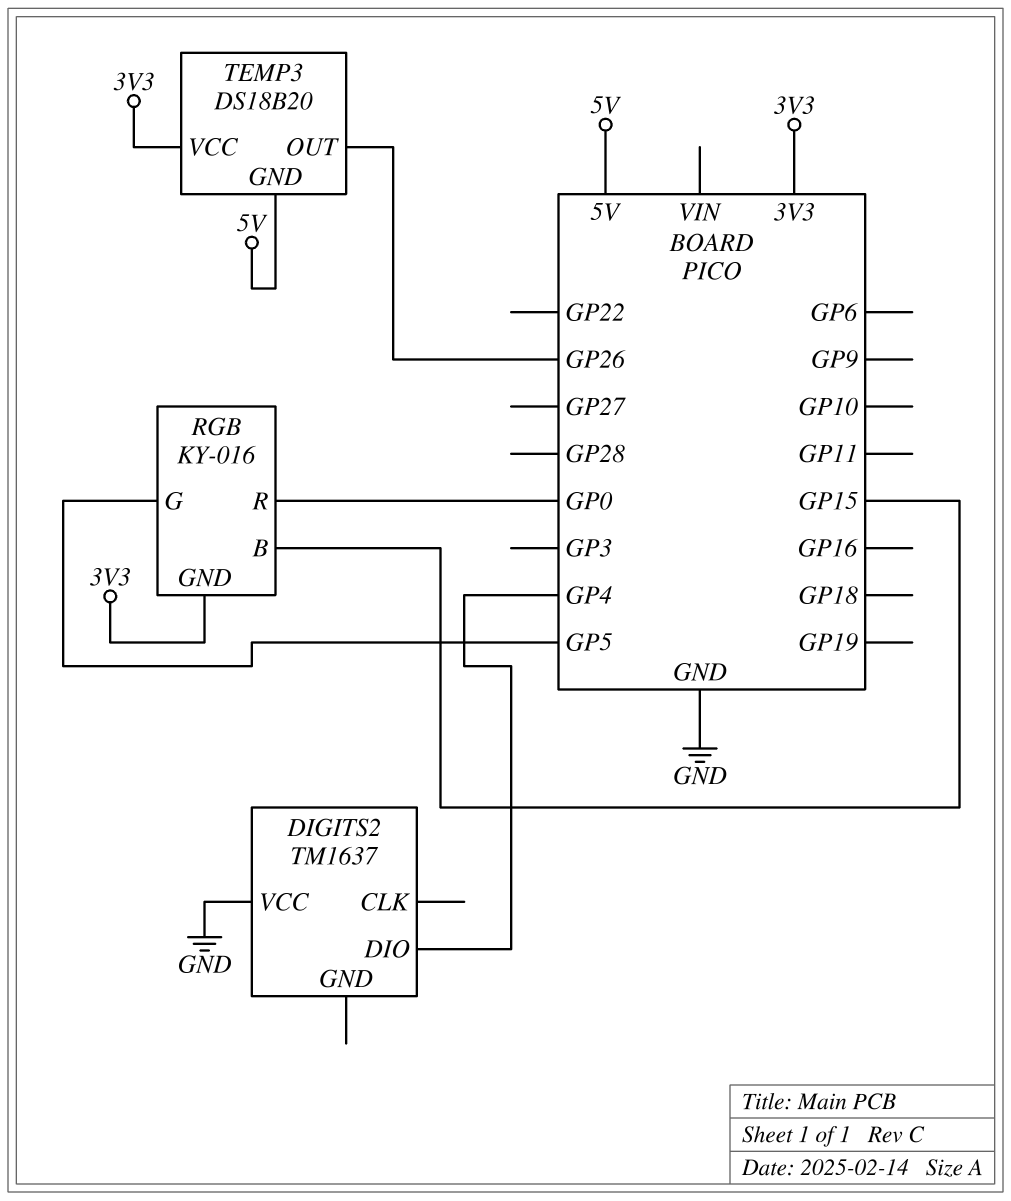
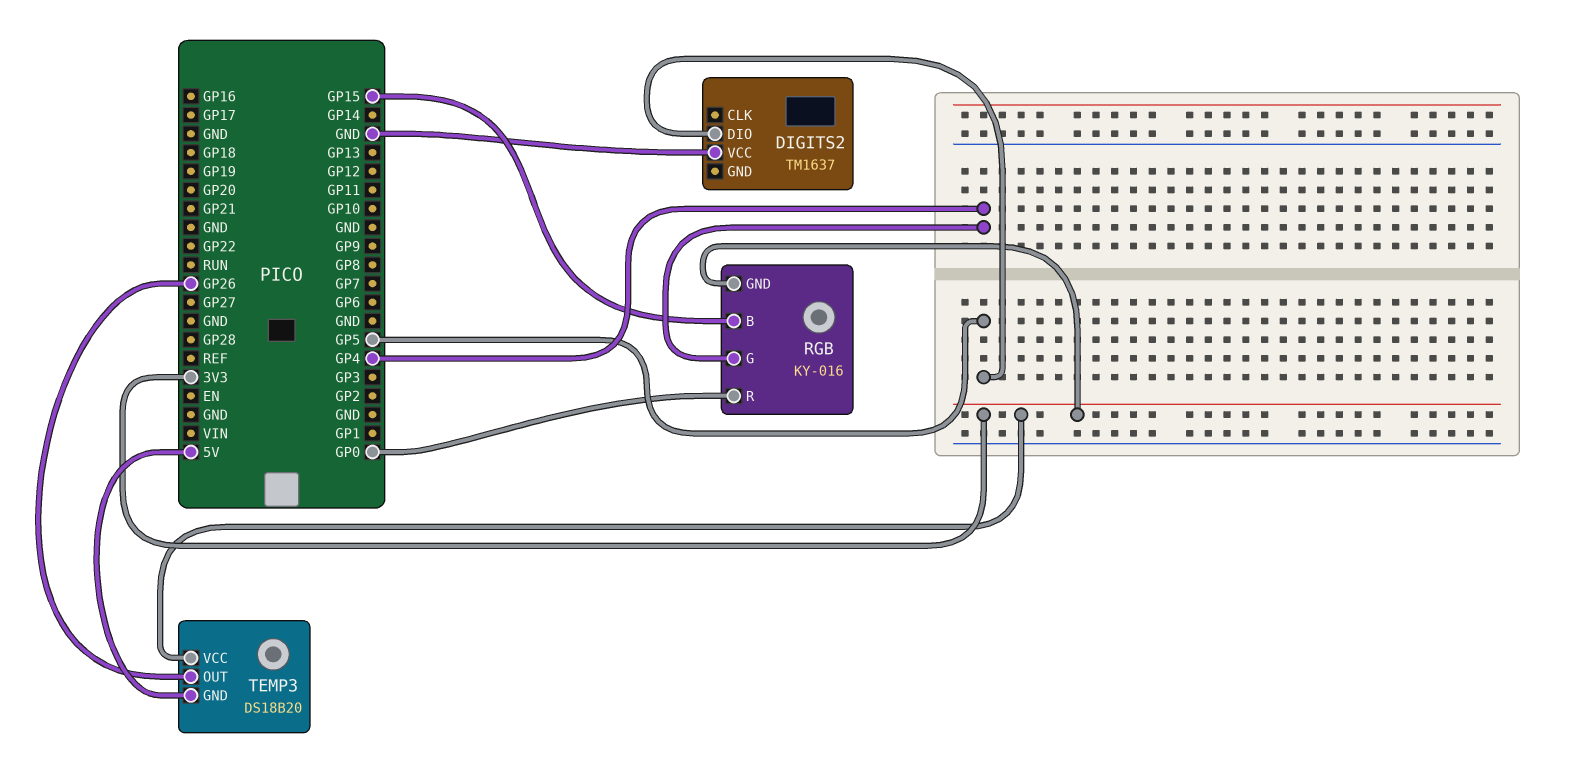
DIGITS2 pin DIO: GP4 -> GP5
RGB pin G: GP5 -> GP4

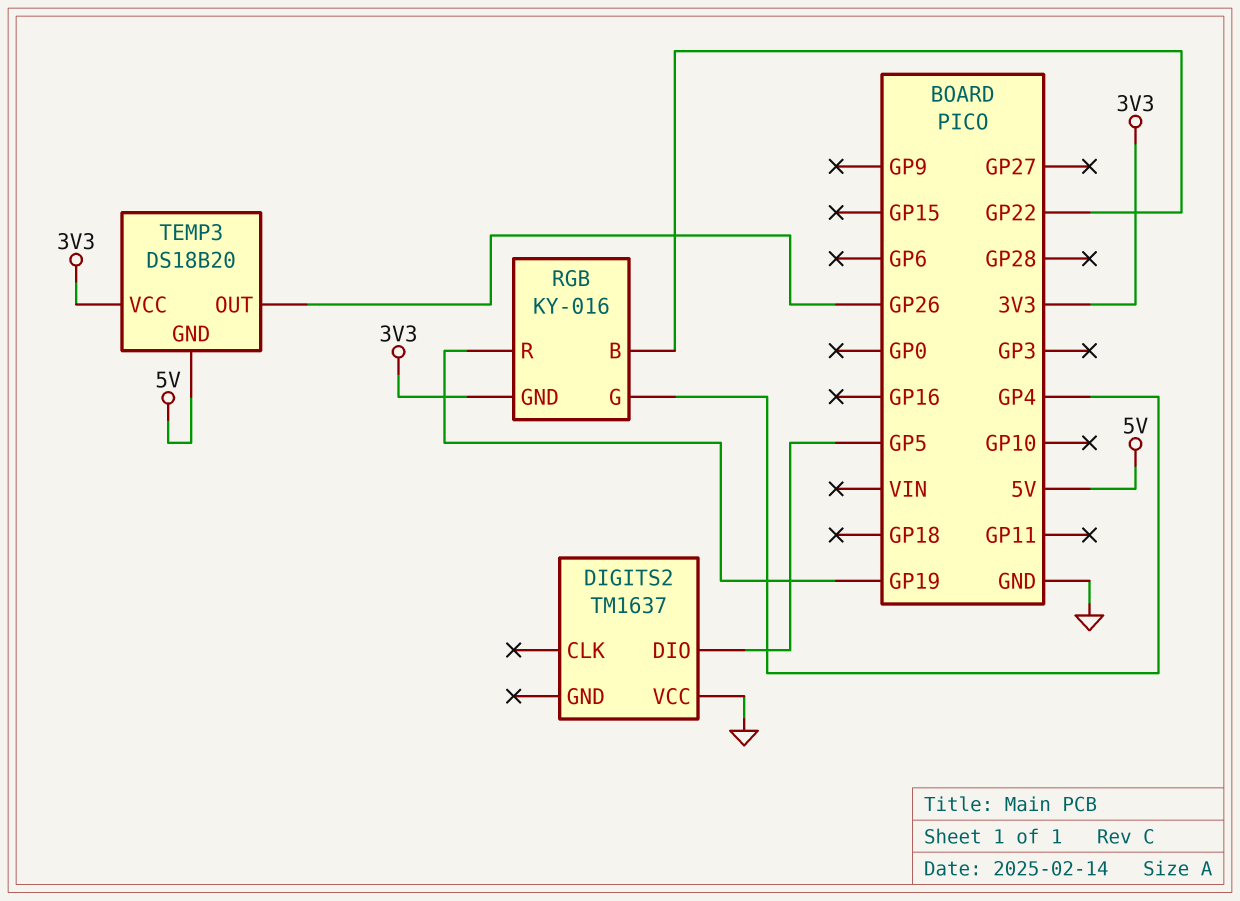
RGB pin B: GP15 -> GP22
RGB pin R: GP0 -> GP19

